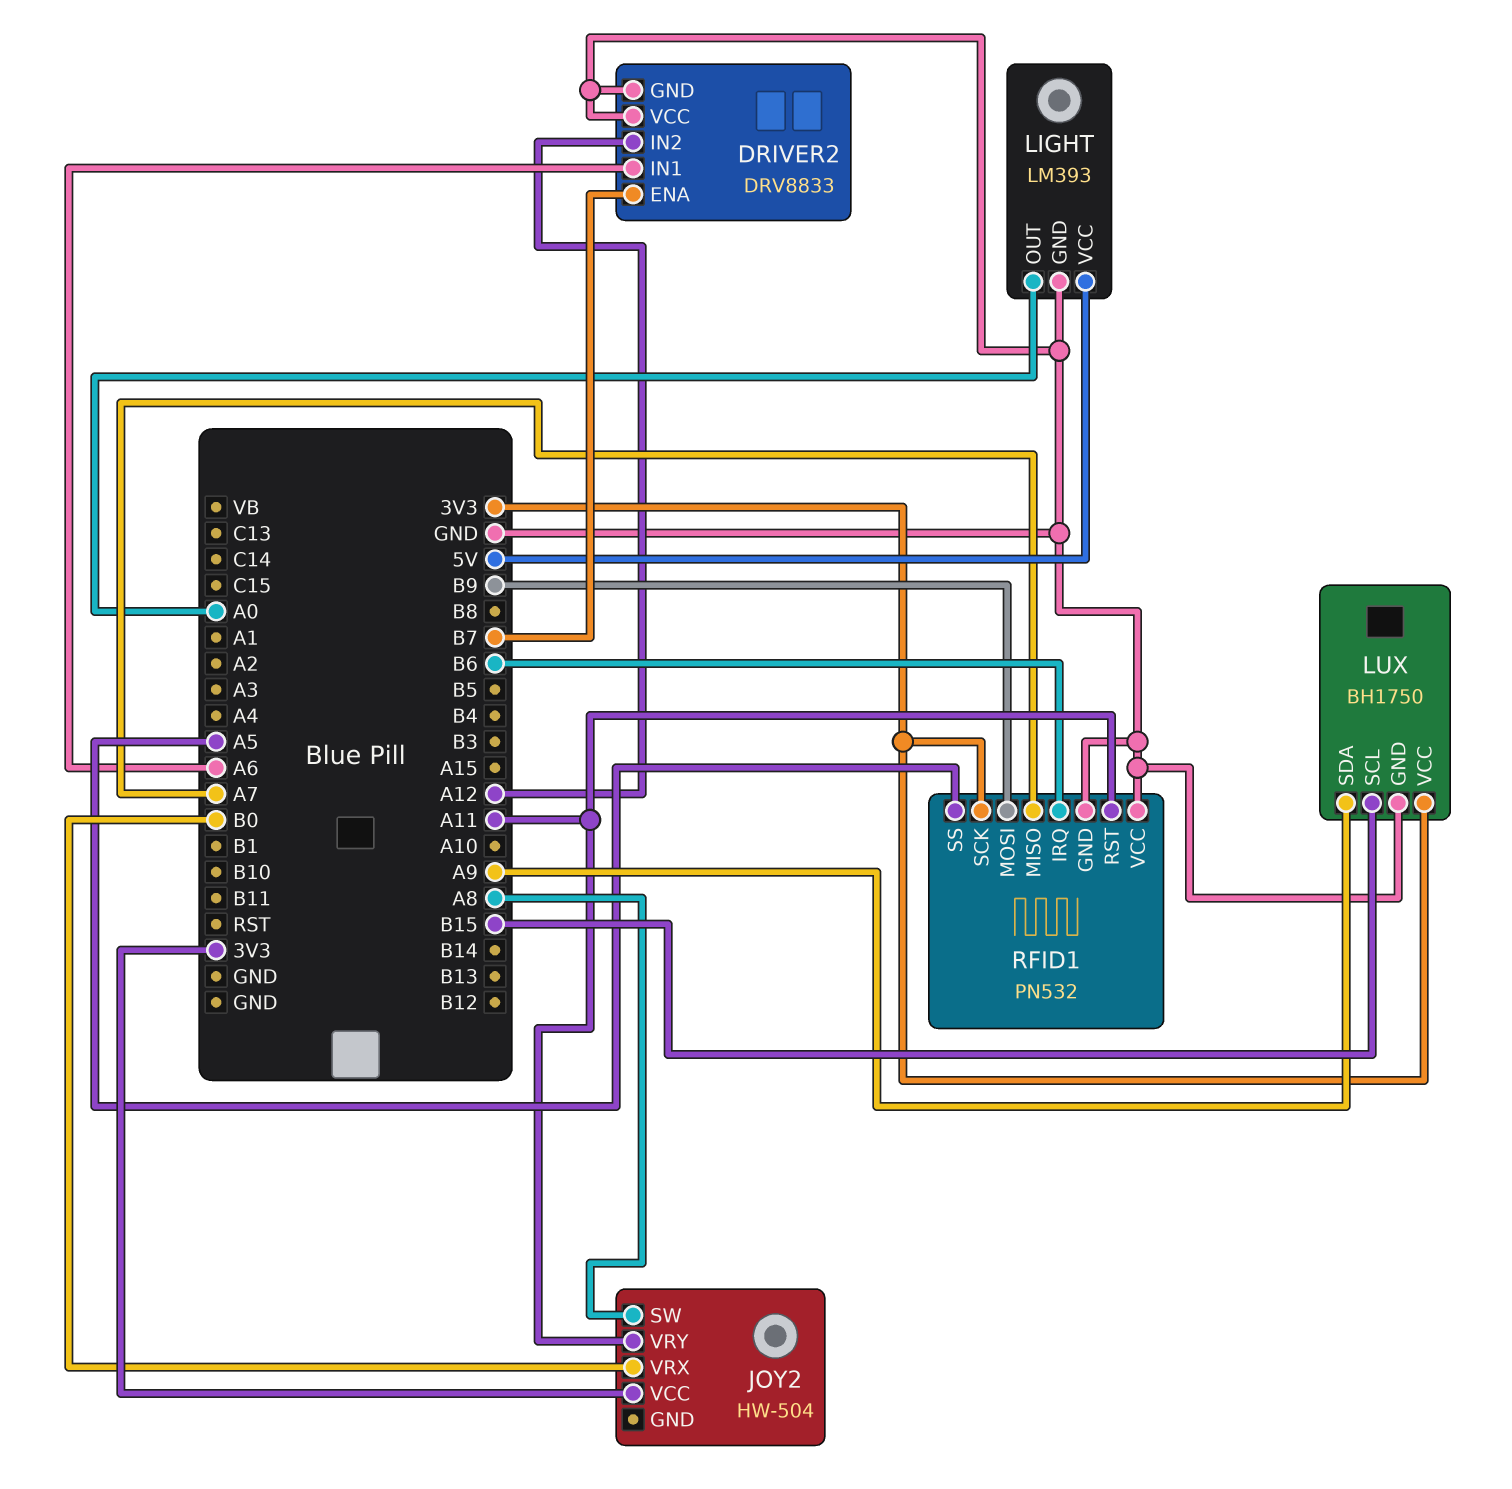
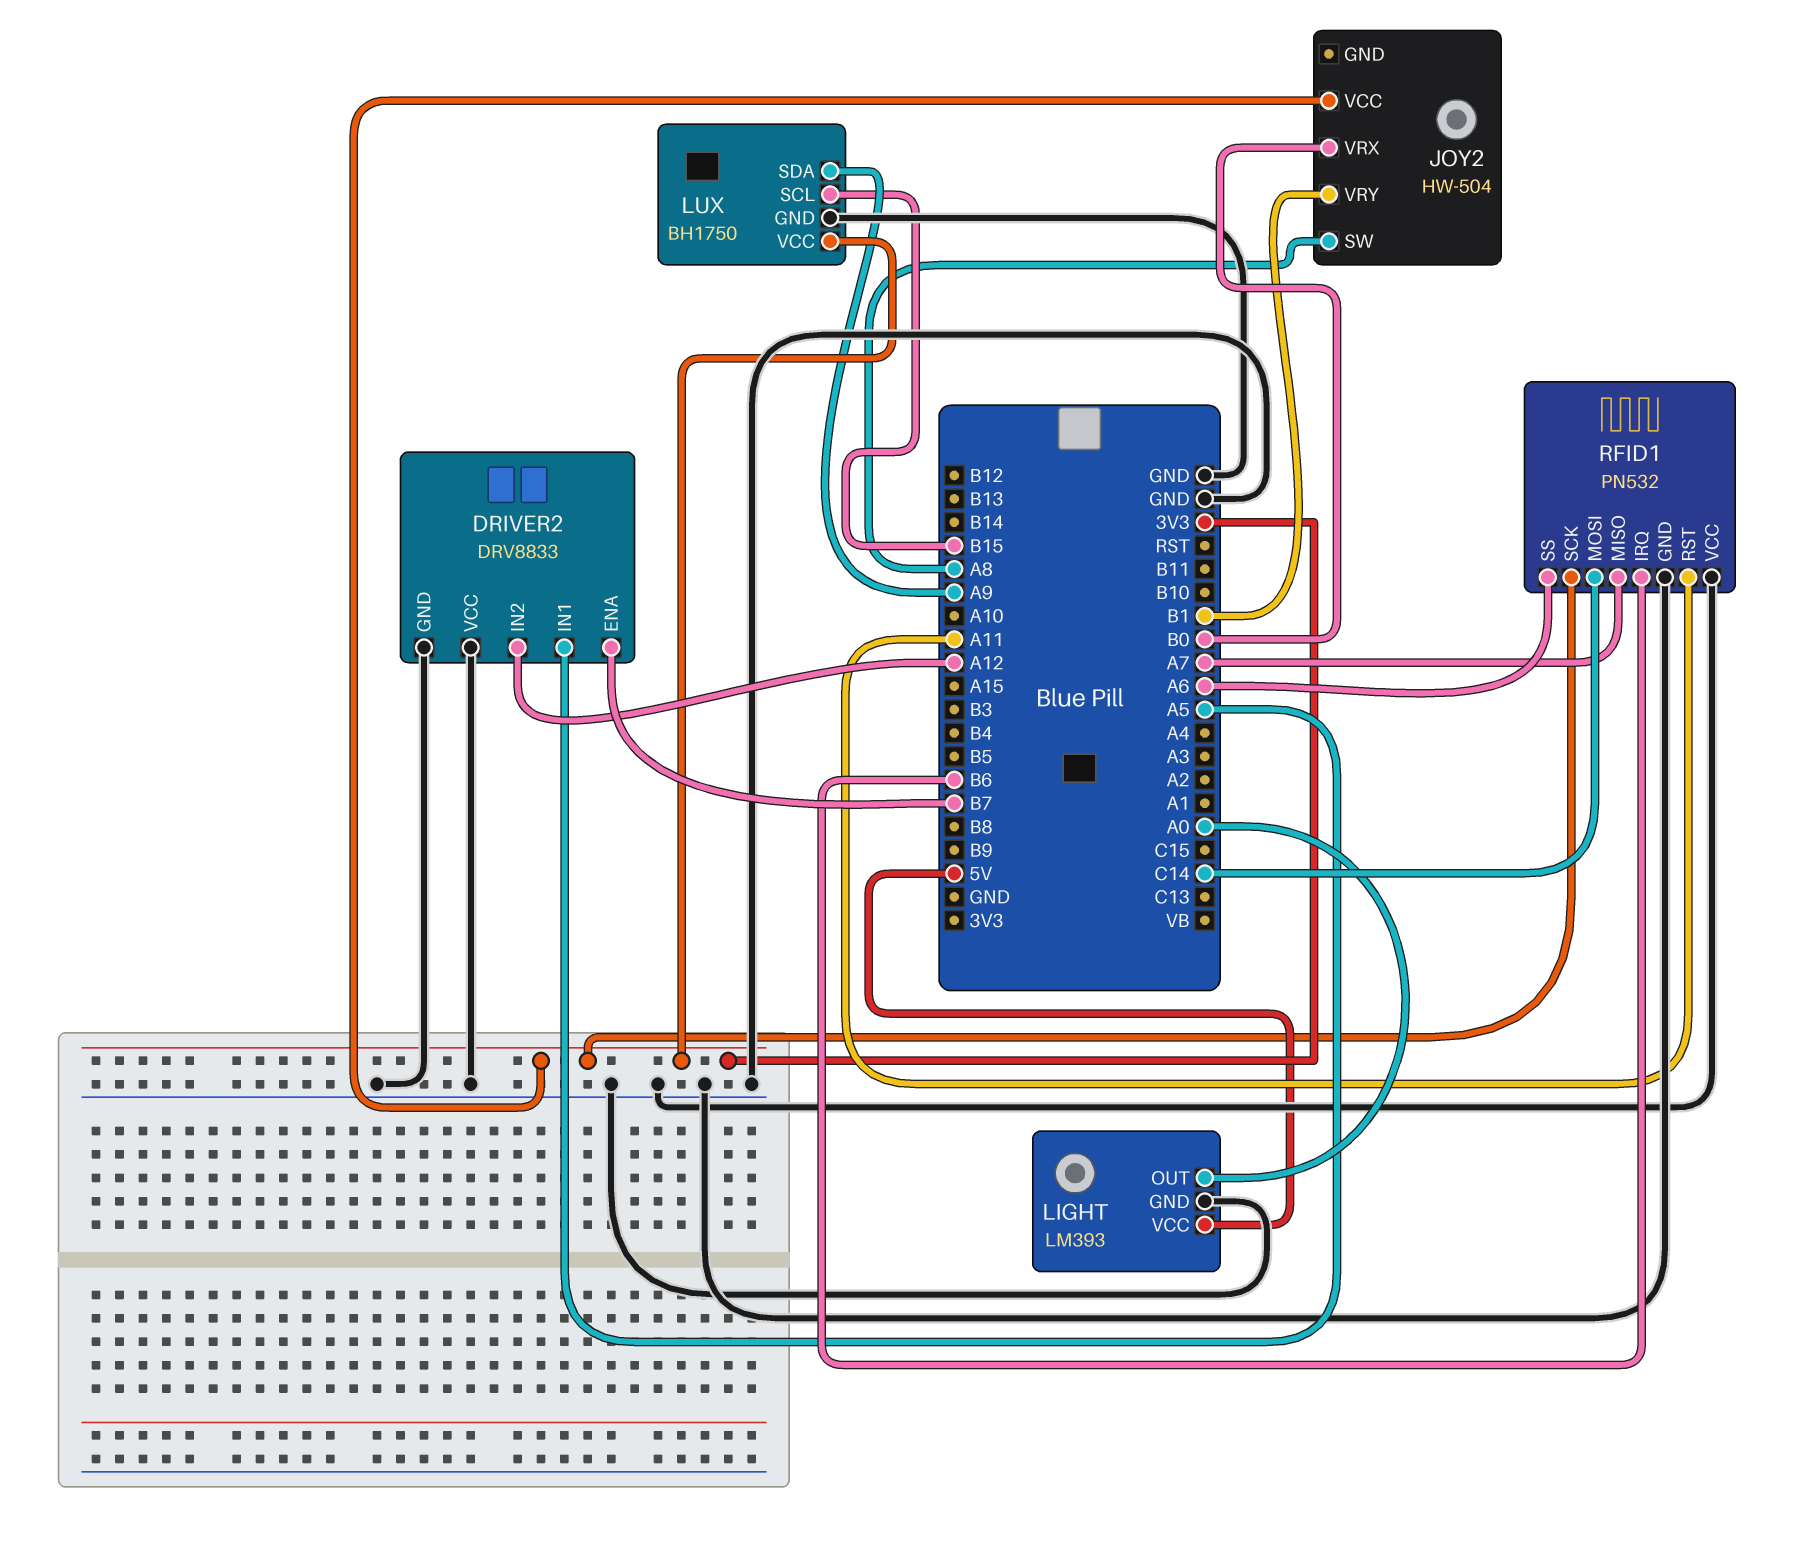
DRIVER2 pin IN1: A6 -> A5
JOY2 pin VRY: A11 -> B1
RFID1 pin MOSI: B9 -> C14
RFID1 pin SS: A5 -> A6

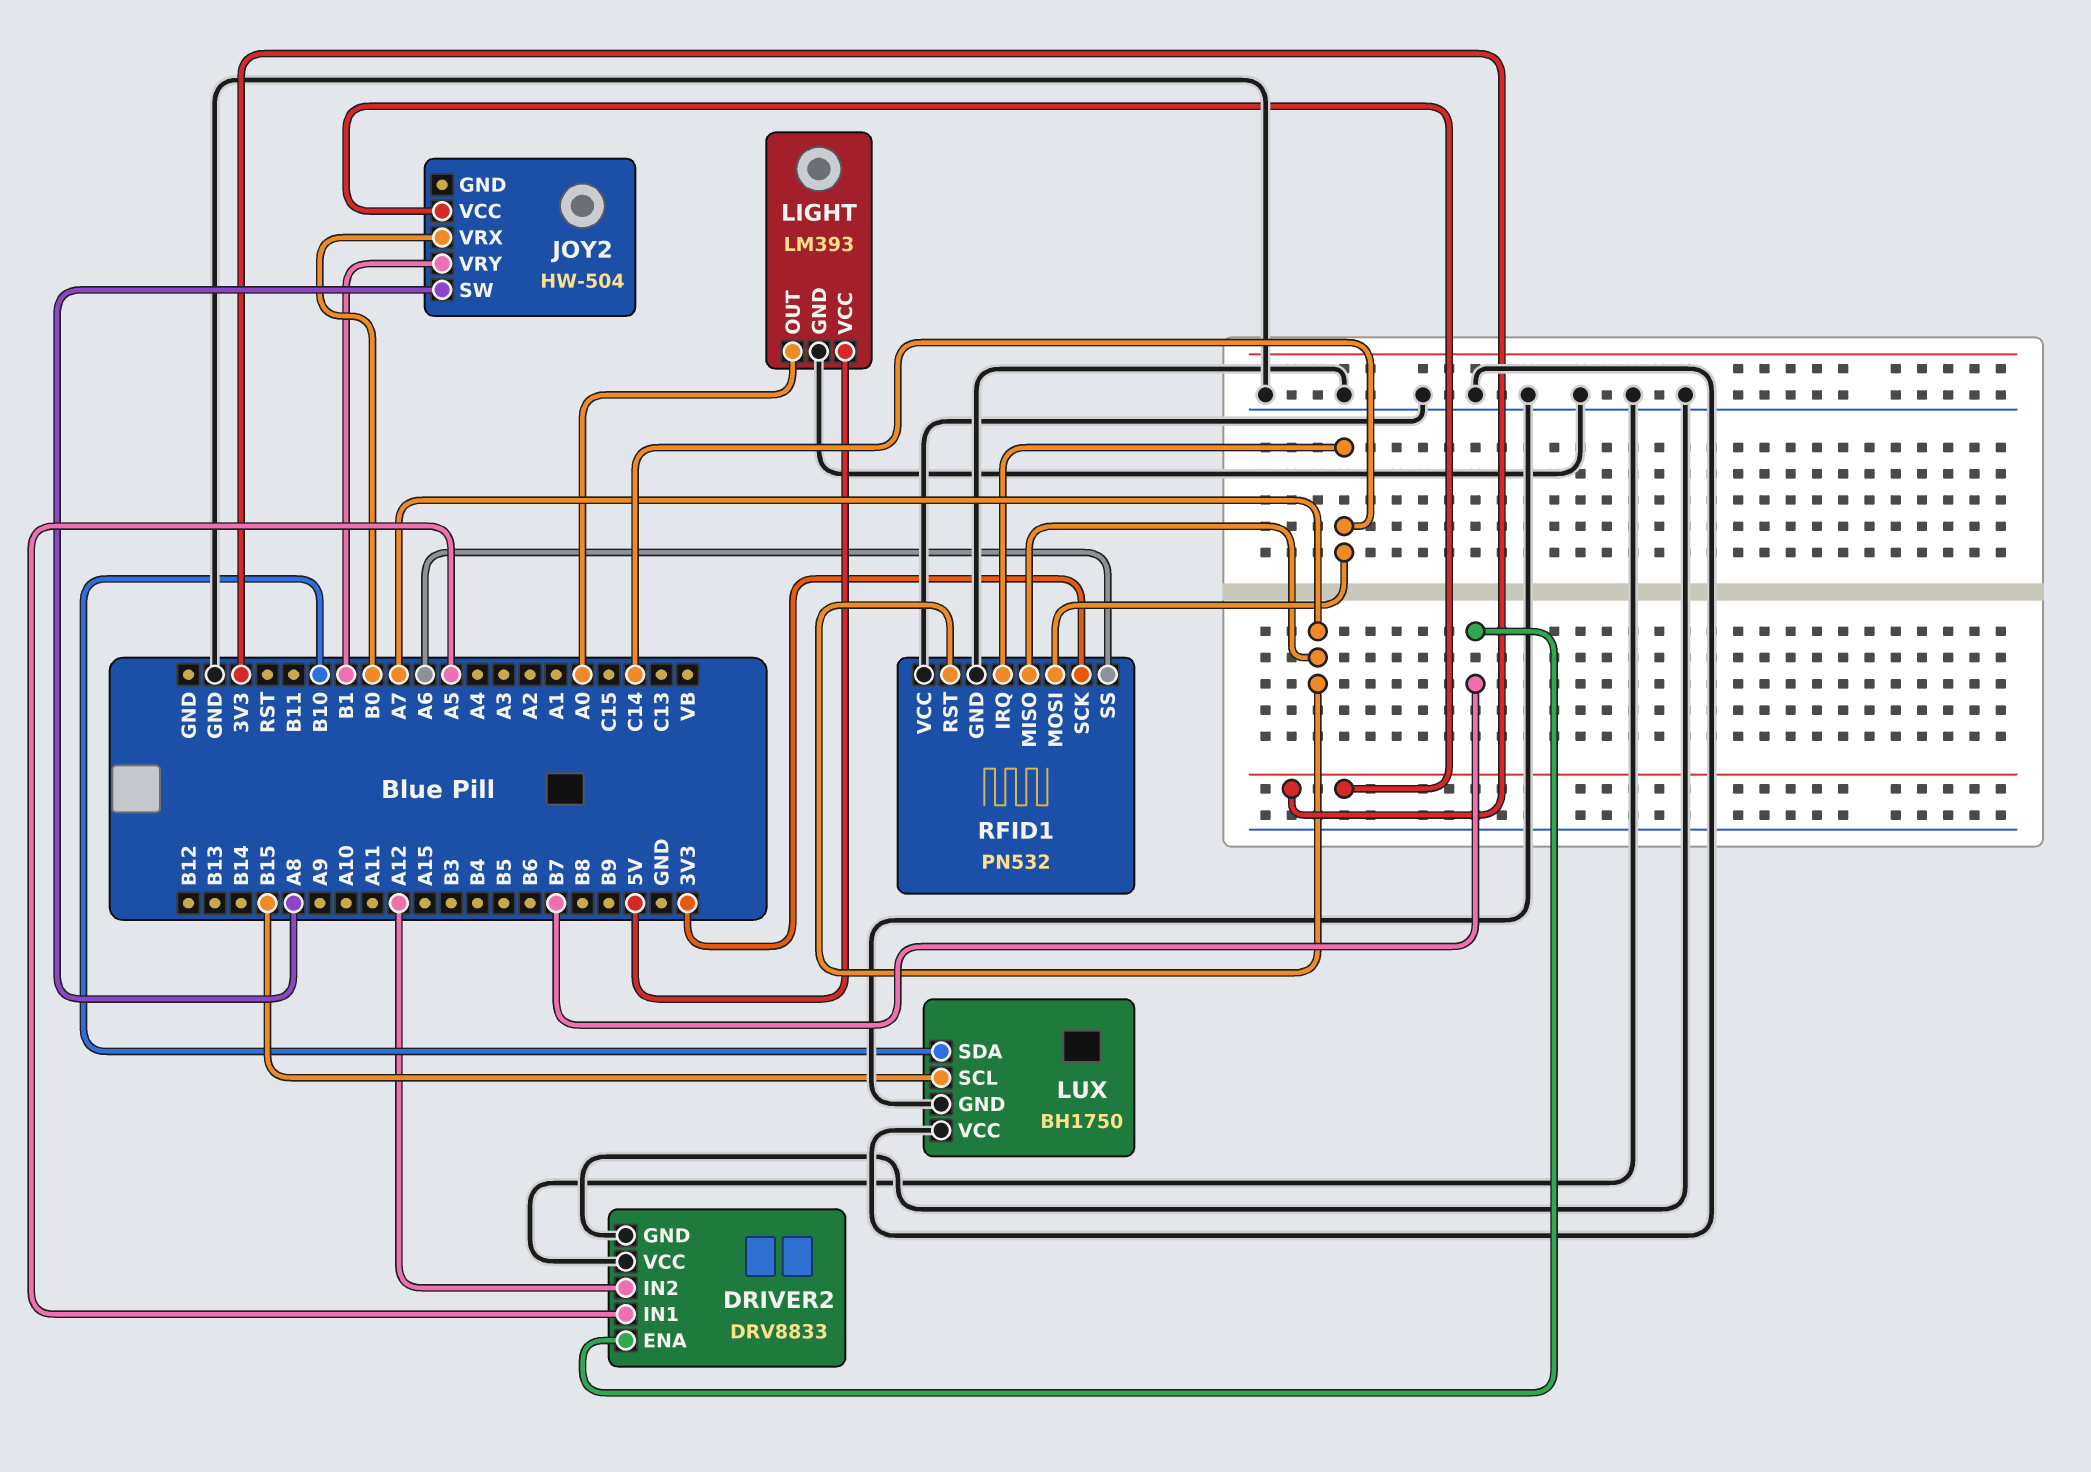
LUX pin SDA: A9 -> B10
LUX pin VCC: 3V3 -> GND
RFID1 pin IRQ: B6 -> C14
RFID1 pin RST: A11 -> A7

